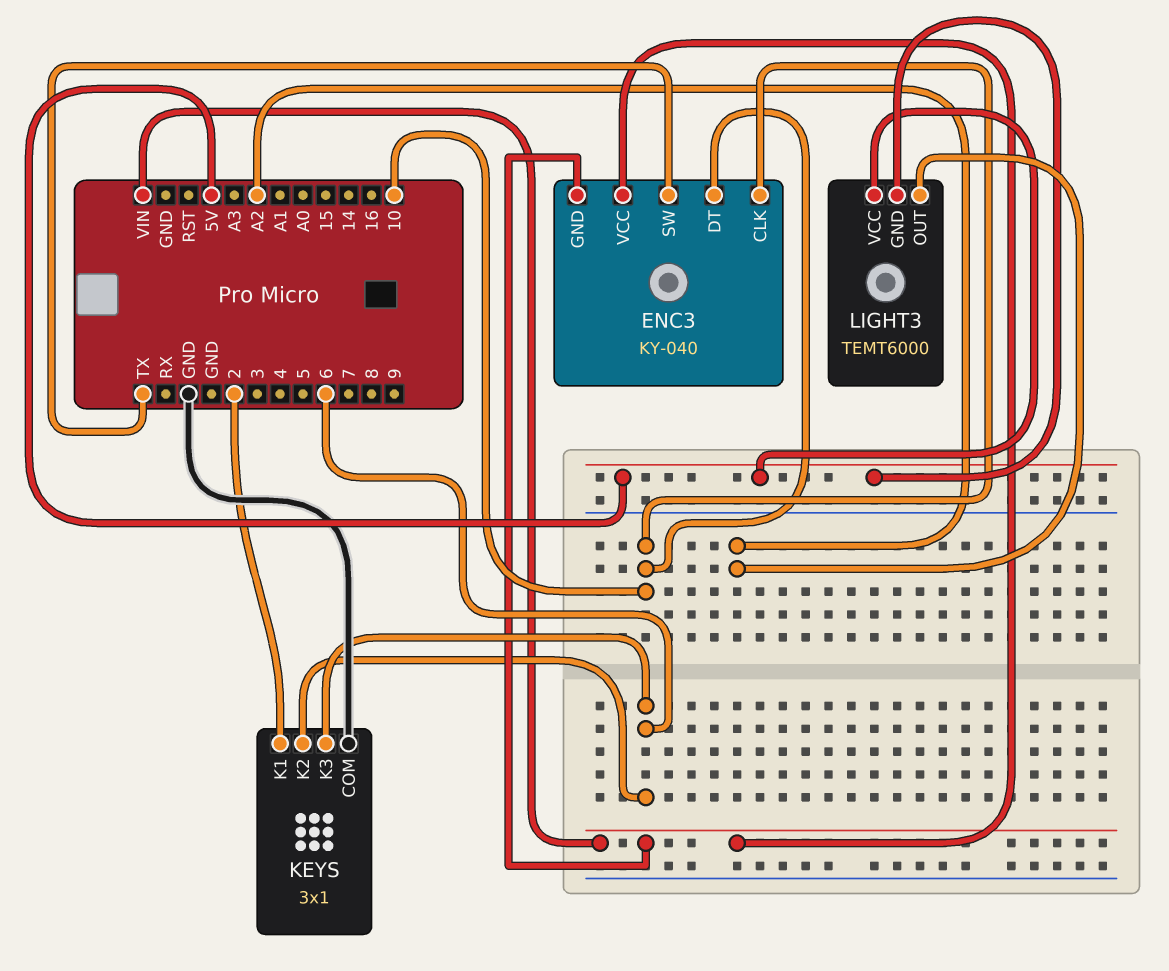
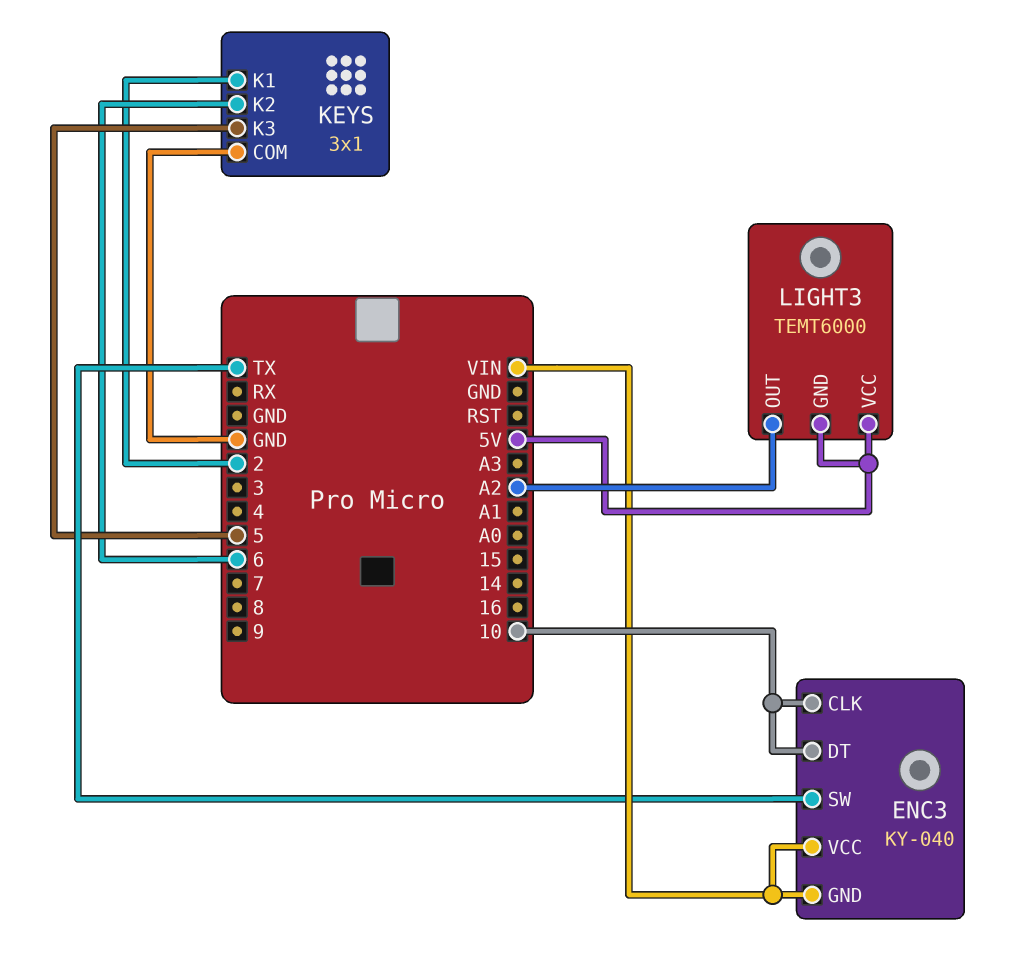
KEYS pin K3: 6 -> 5

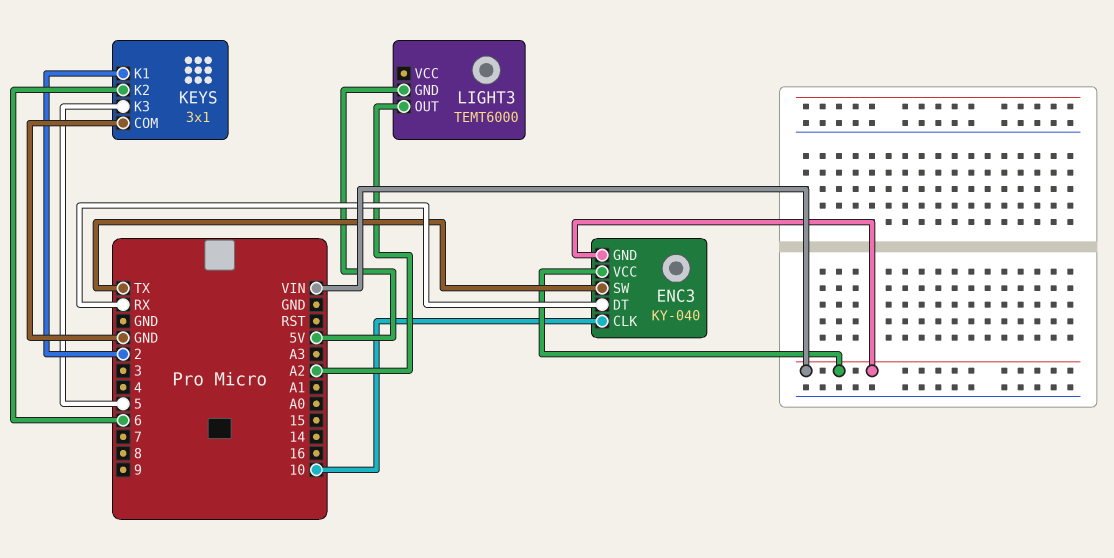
ENC3 pin DT: 10 -> RX
LIGHT3 pin VCC: 5V -> none

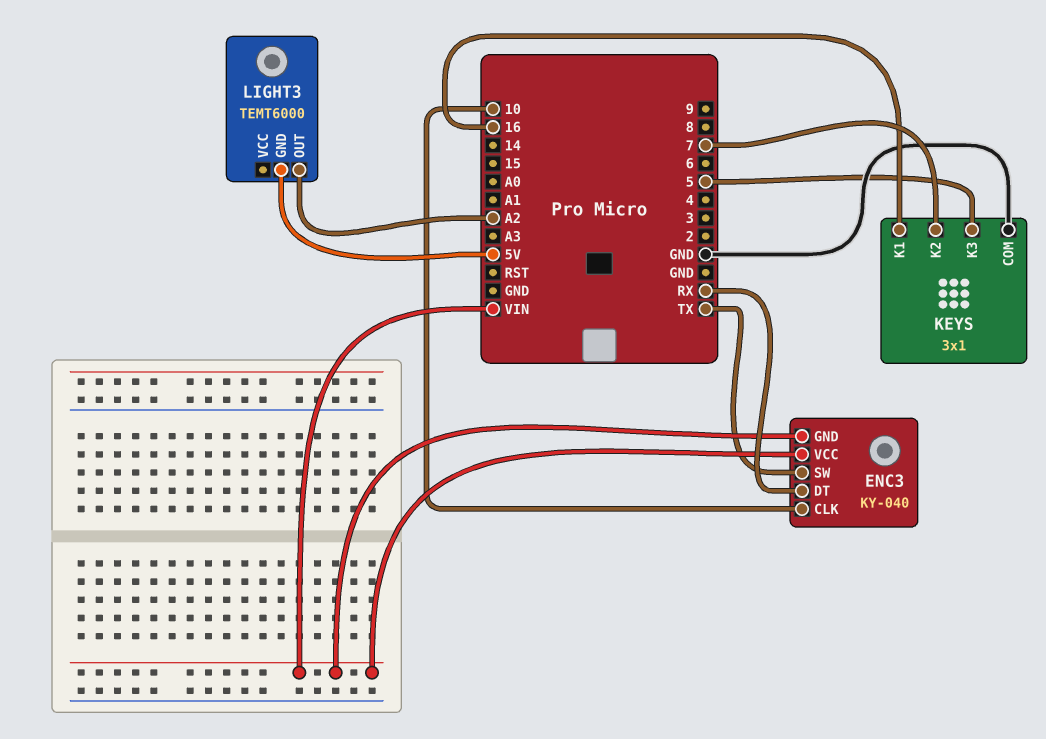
KEYS pin K1: 2 -> 16
KEYS pin K2: 6 -> 7

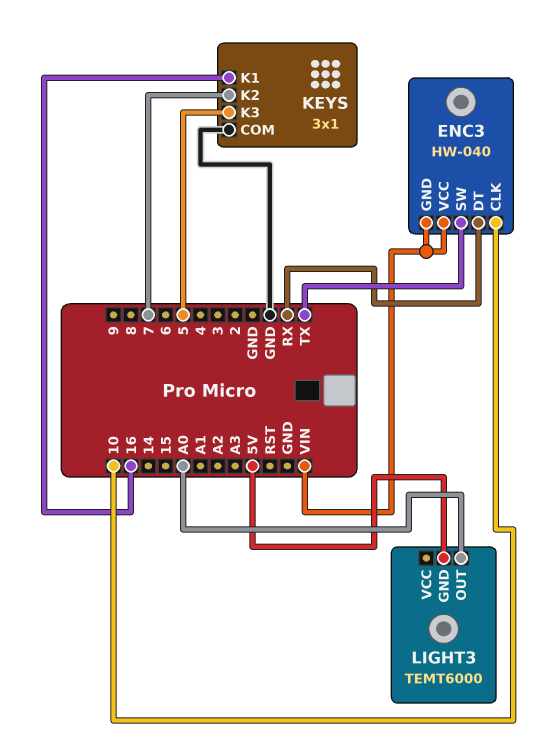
ENC3: KY-040 -> HW-040
LIGHT3 pin OUT: A2 -> A0

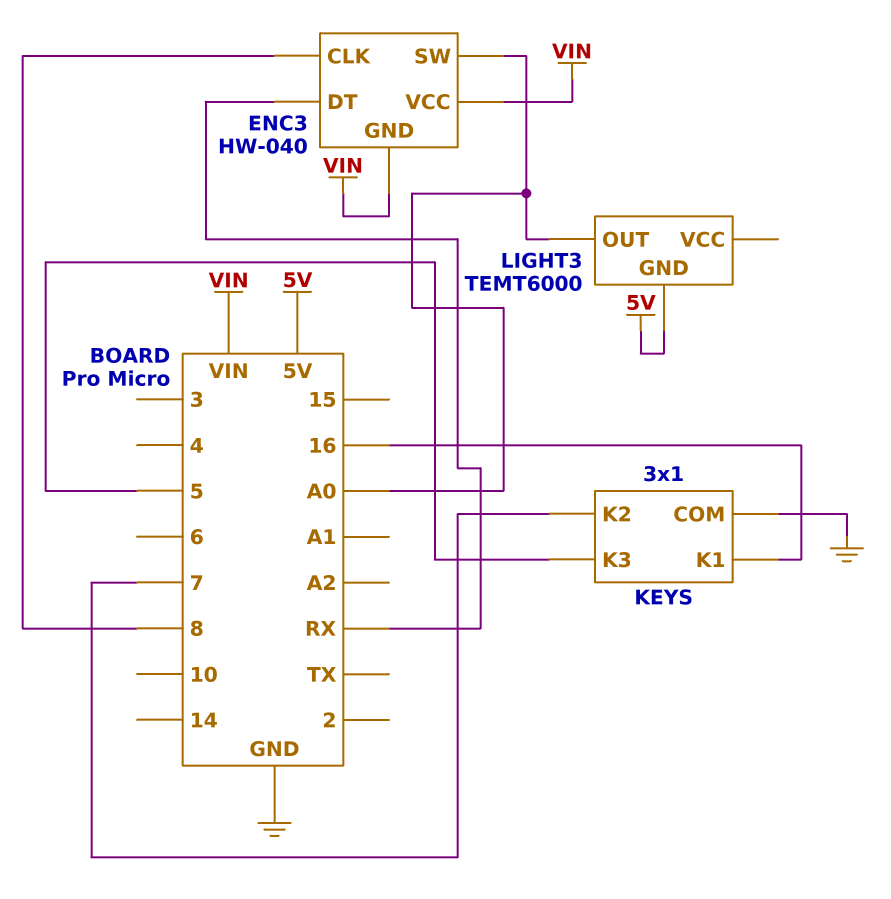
ENC3 pin CLK: 10 -> 8
ENC3 pin SW: TX -> A0

